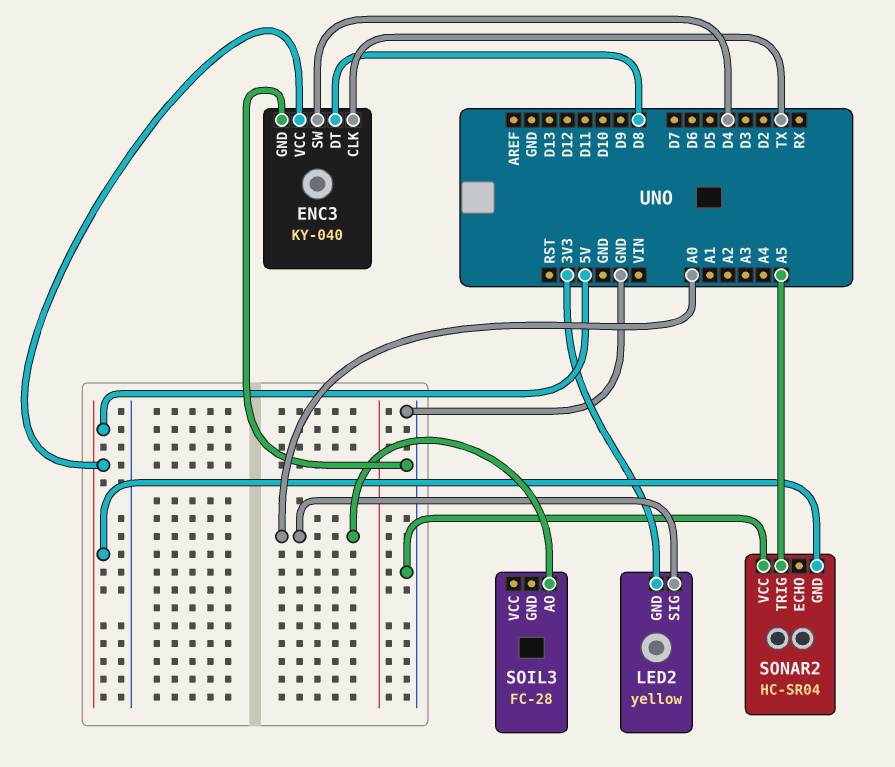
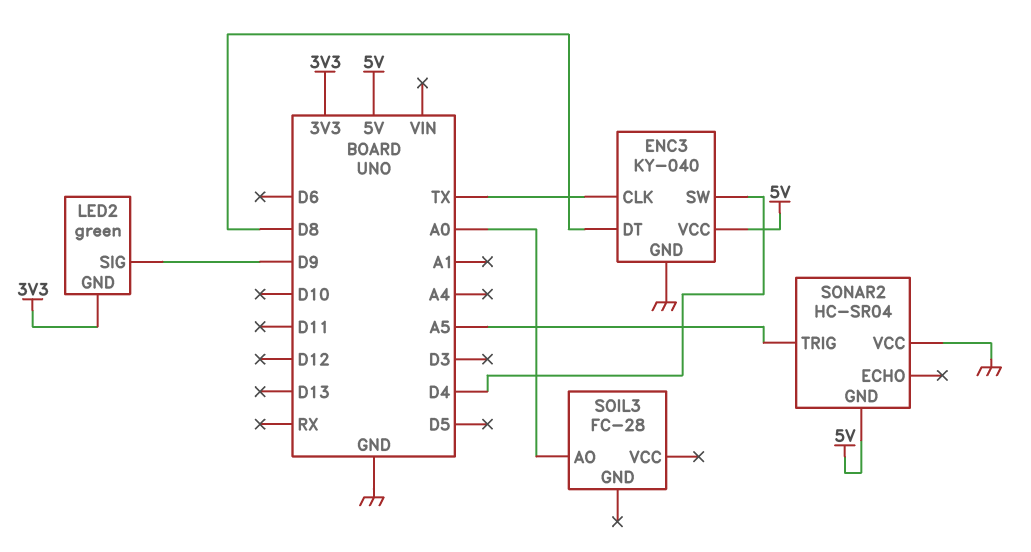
LED2: yellow -> green
LED2 pin SIG: A0 -> D9

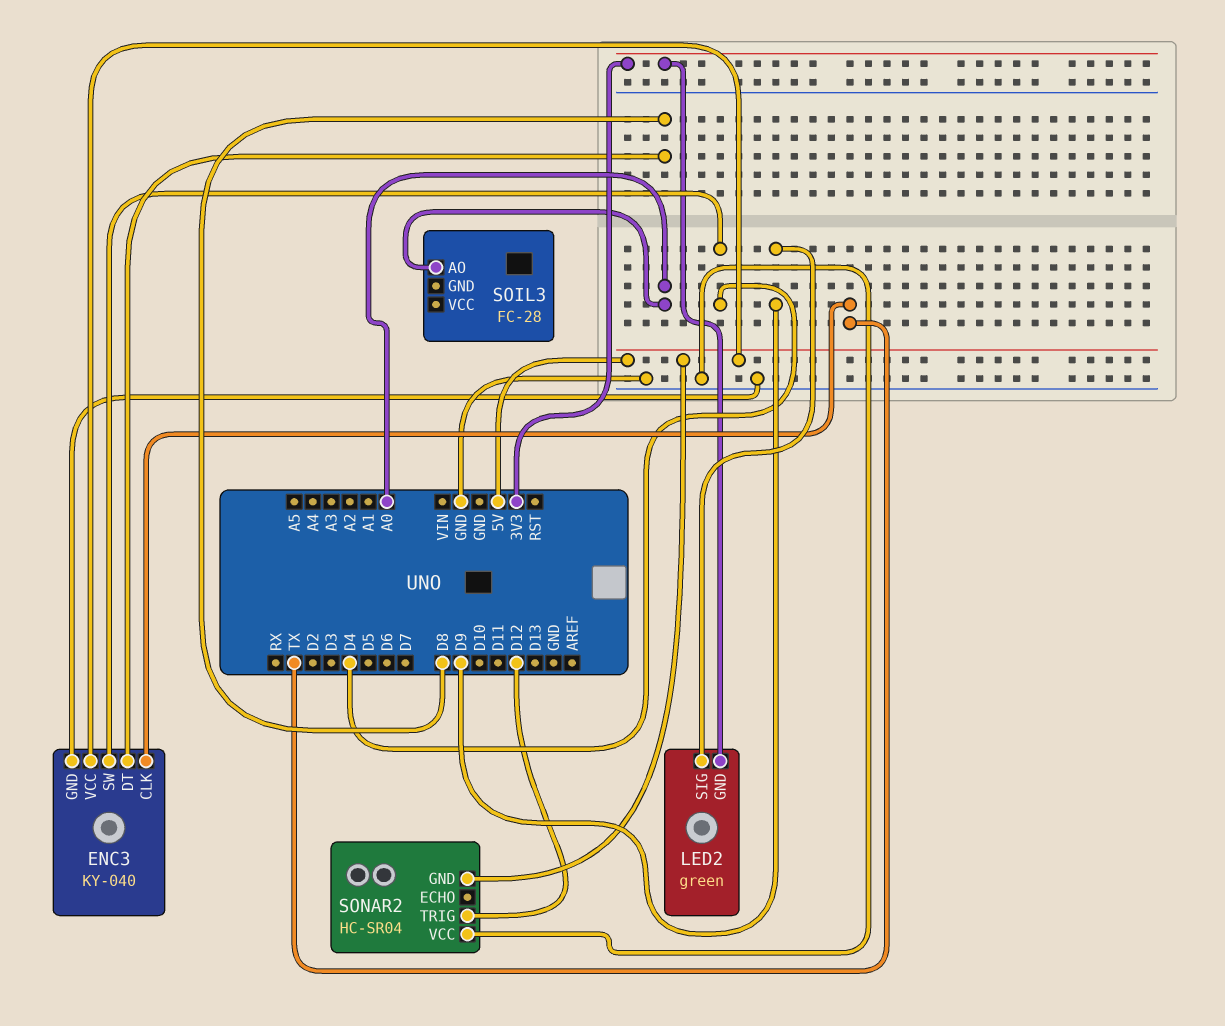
SONAR2 pin TRIG: A5 -> D12

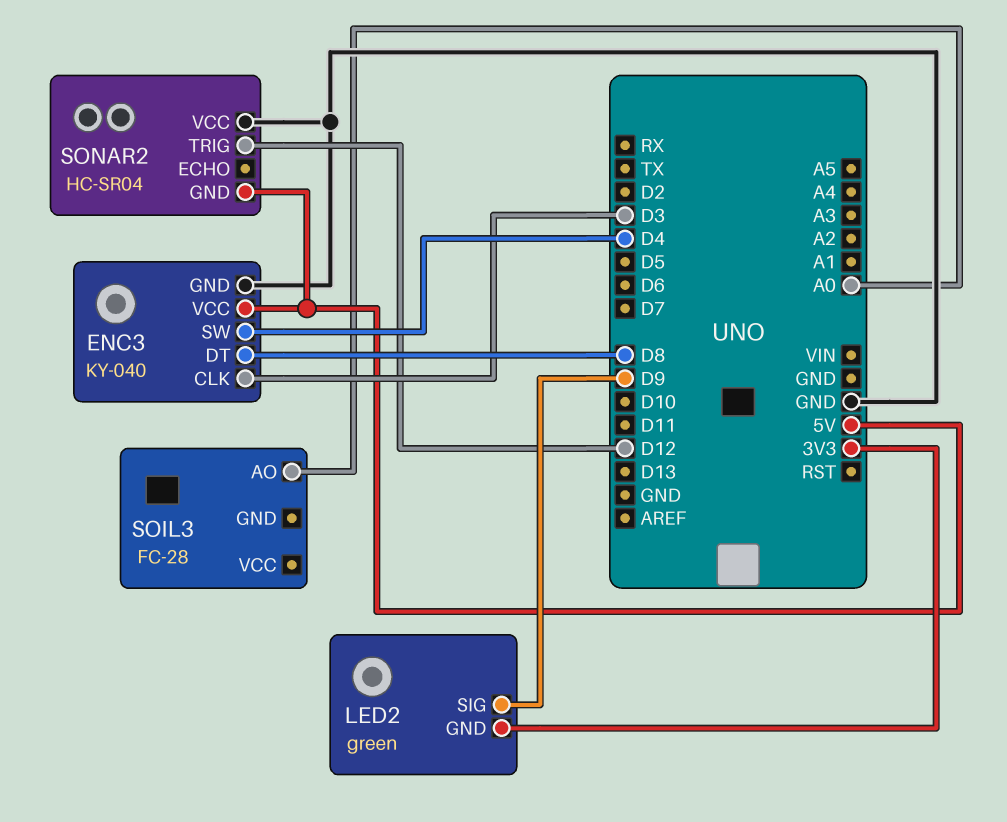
ENC3 pin CLK: TX -> D3

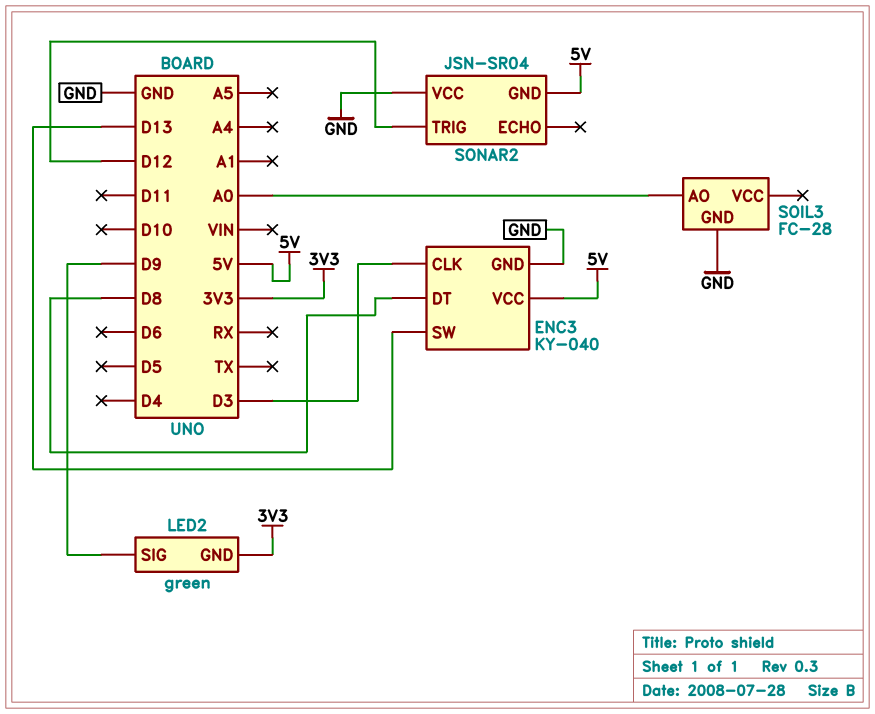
ENC3 pin SW: D4 -> D13
SOIL3 pin GND: none -> GND
SONAR2: HC-SR04 -> JSN-SR04

